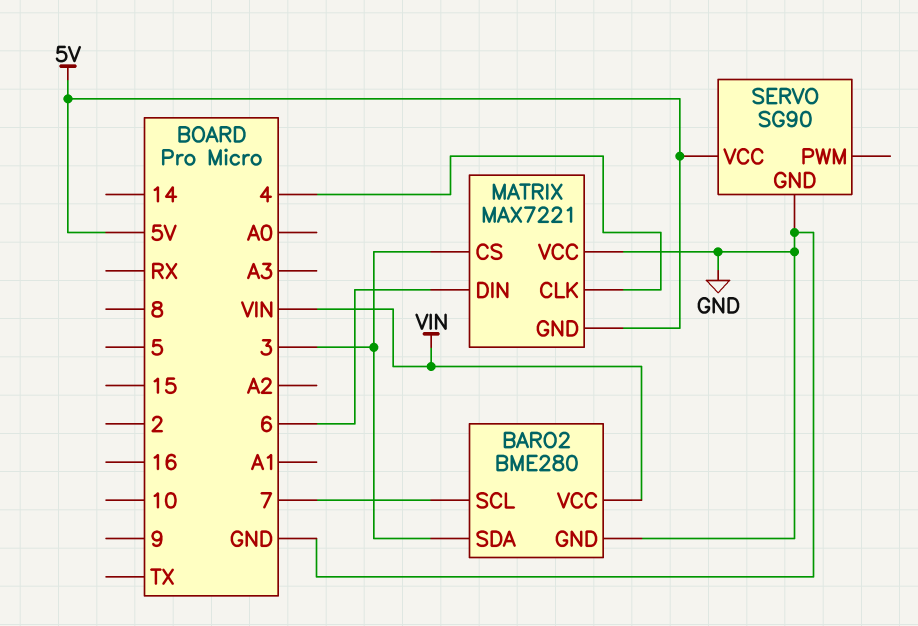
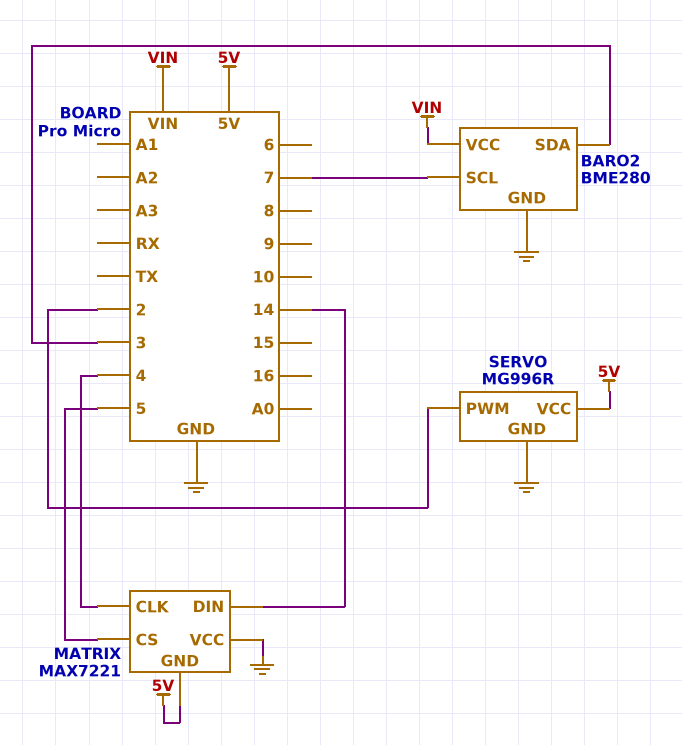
MATRIX pin CS: 3 -> 5
MATRIX pin DIN: 6 -> 14
SERVO: SG90 -> MG996R
SERVO pin PWM: none -> 2

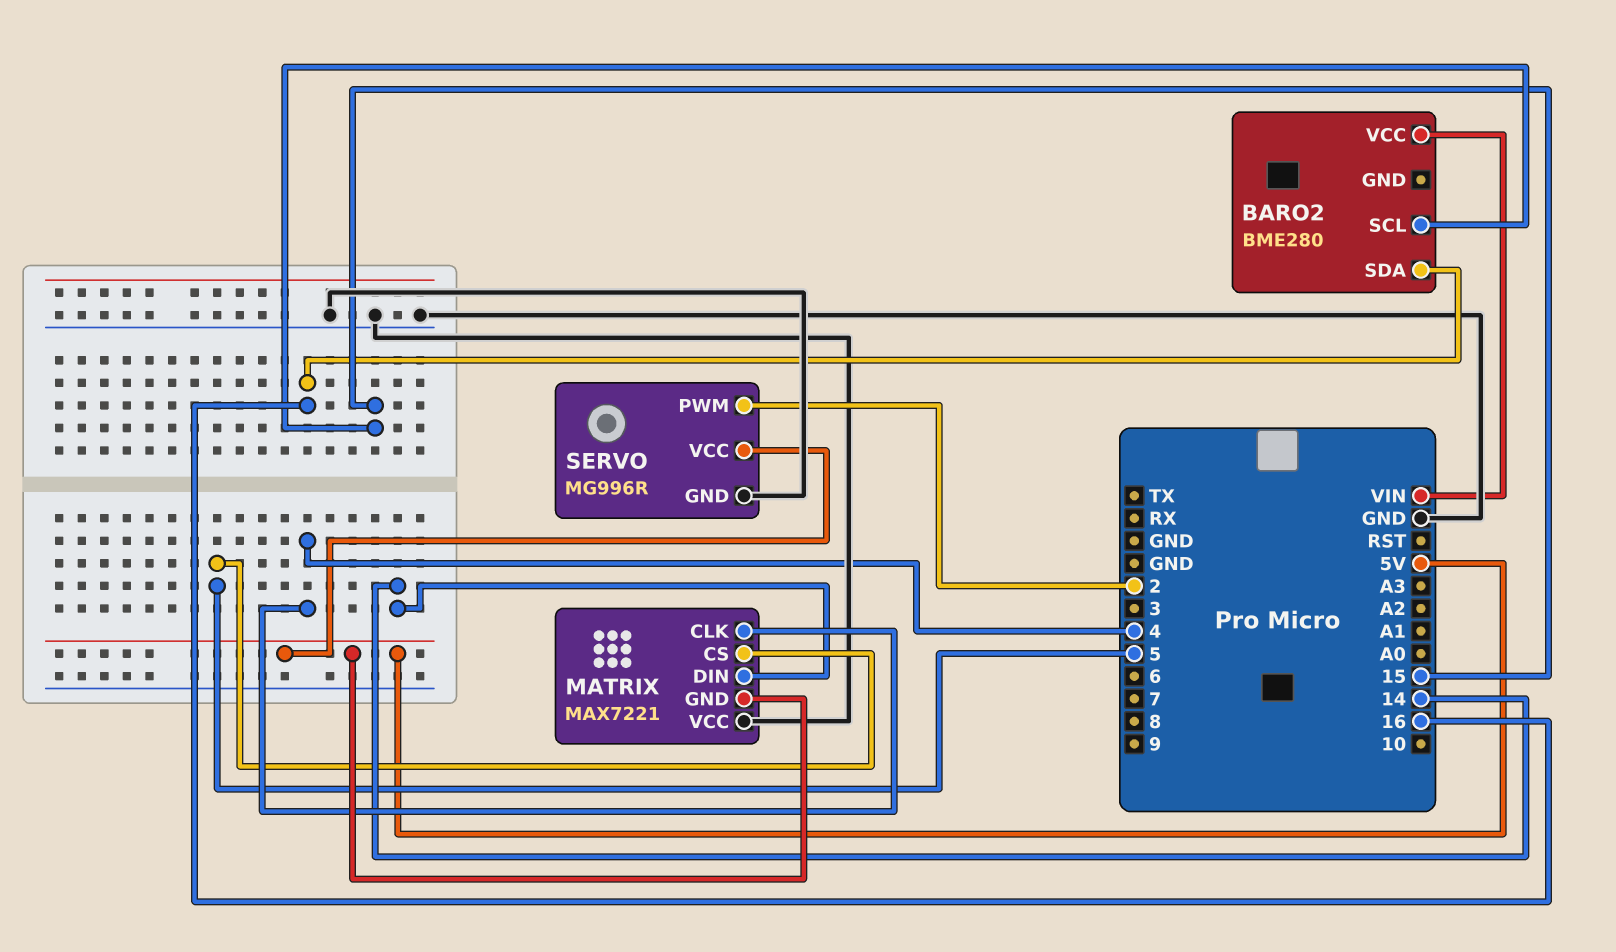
BARO2 pin GND: GND -> none
BARO2 pin SCL: 7 -> 15
BARO2 pin SDA: 3 -> 16

